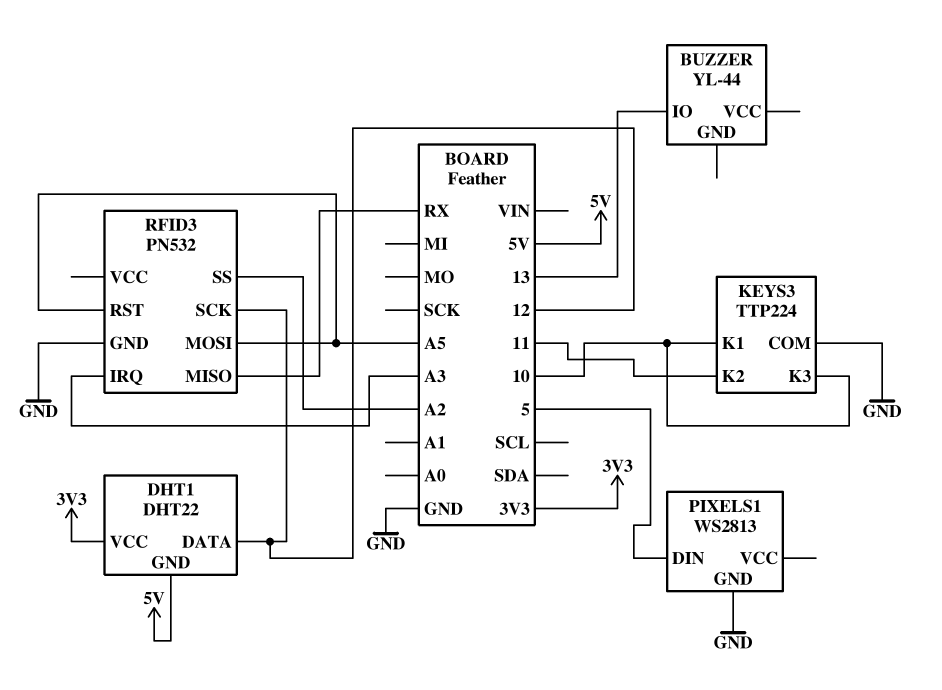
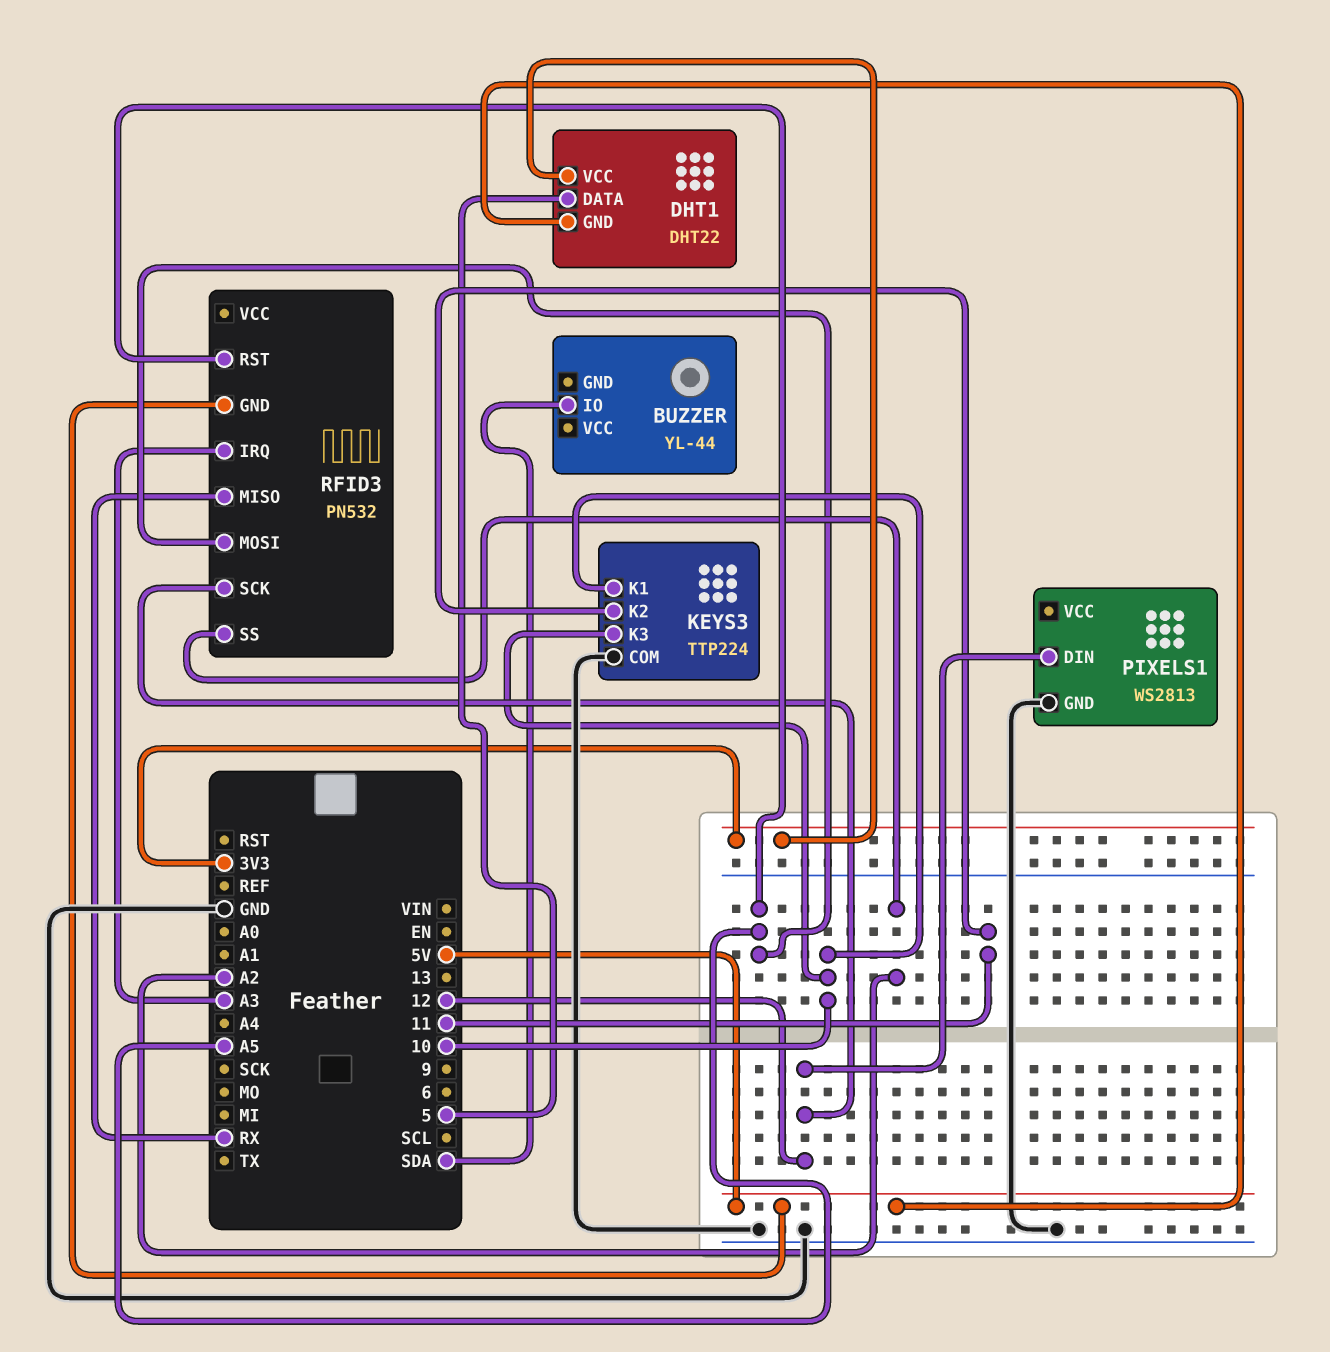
BUZZER pin IO: 13 -> SDA
DHT1 pin DATA: 12 -> 5
PIXELS1 pin DIN: 5 -> 12
RFID3 pin GND: GND -> 5V

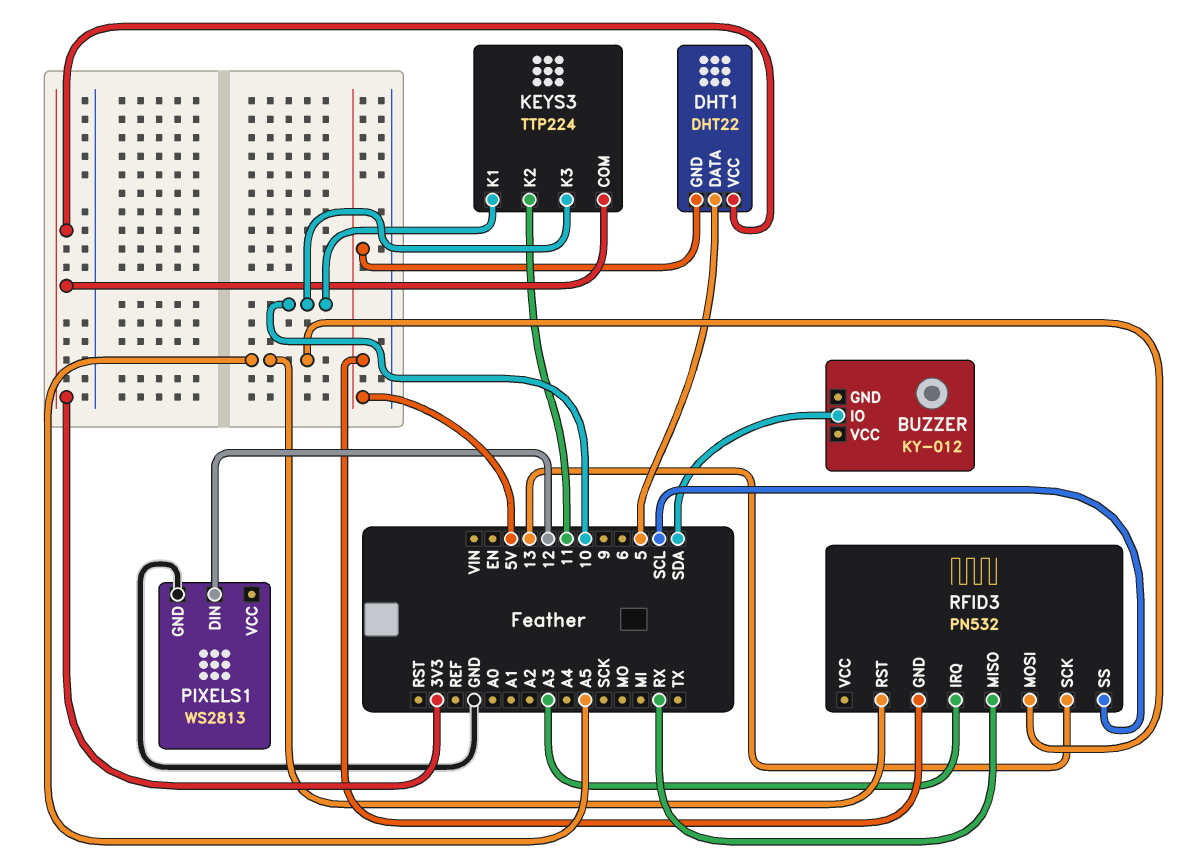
BUZZER: YL-44 -> KY-012
KEYS3 pin COM: GND -> 3V3
RFID3 pin SCK: 12 -> 13
RFID3 pin SS: A2 -> SCL

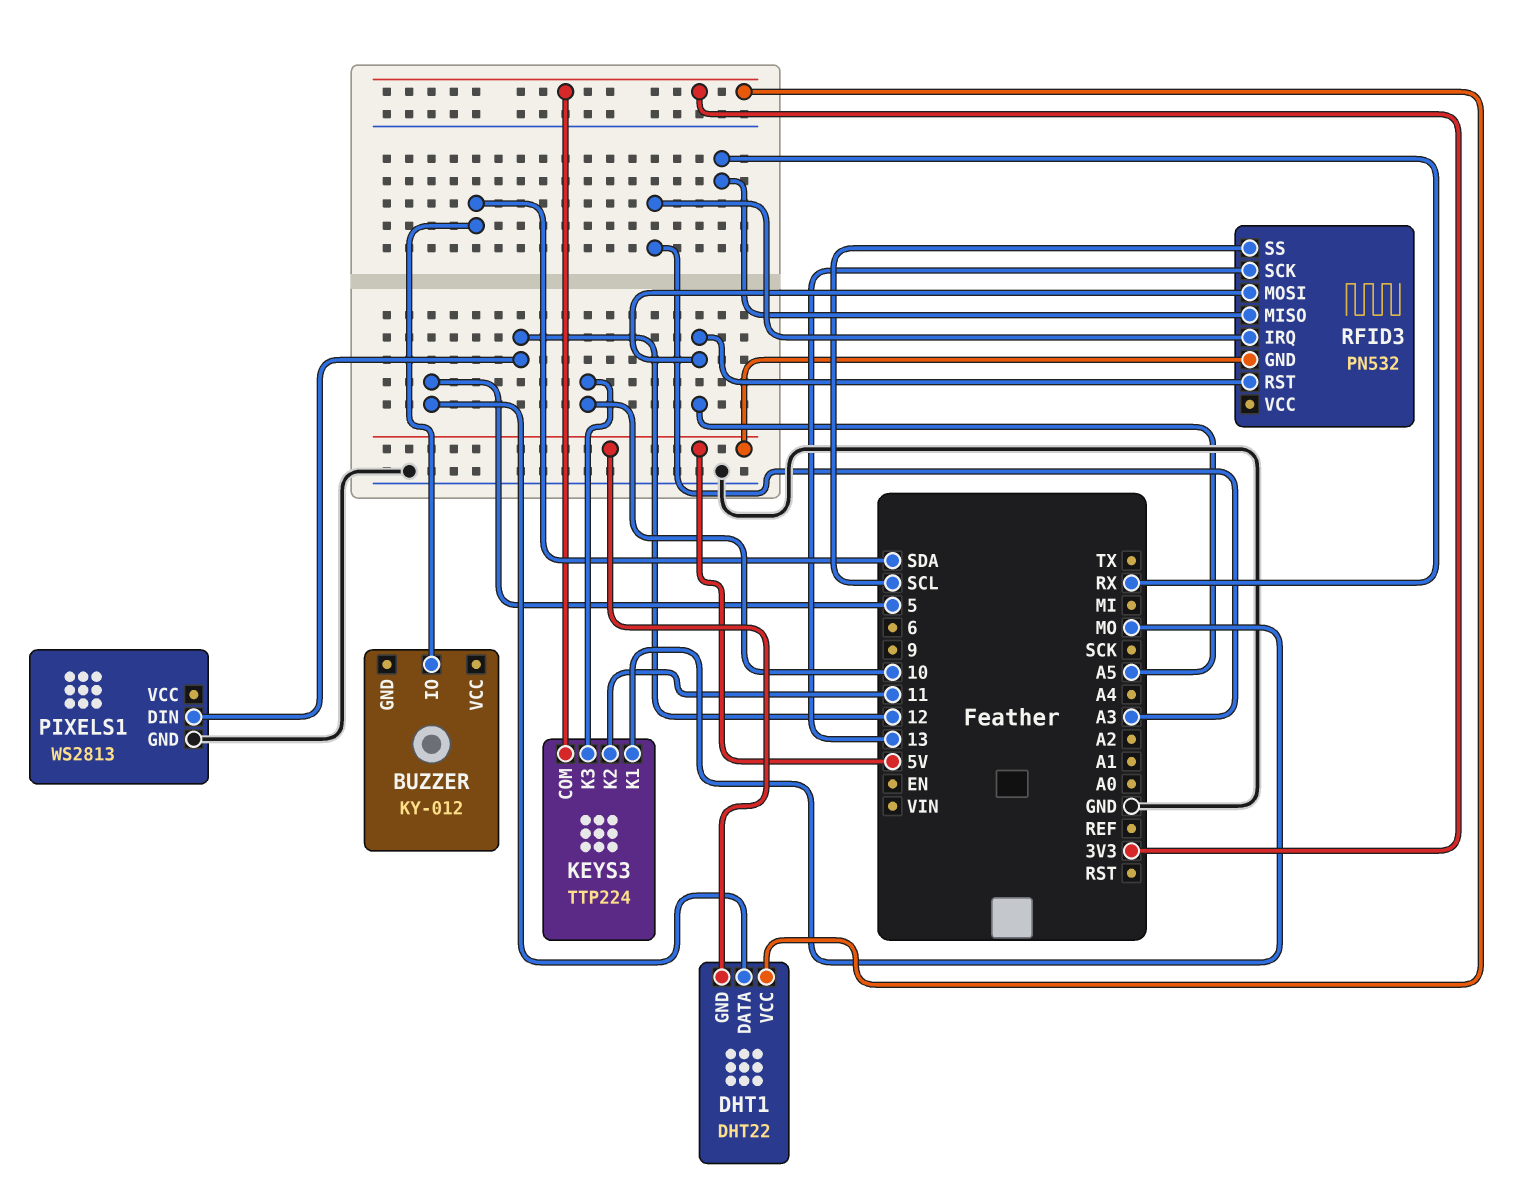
KEYS3 pin K1: 10 -> MO

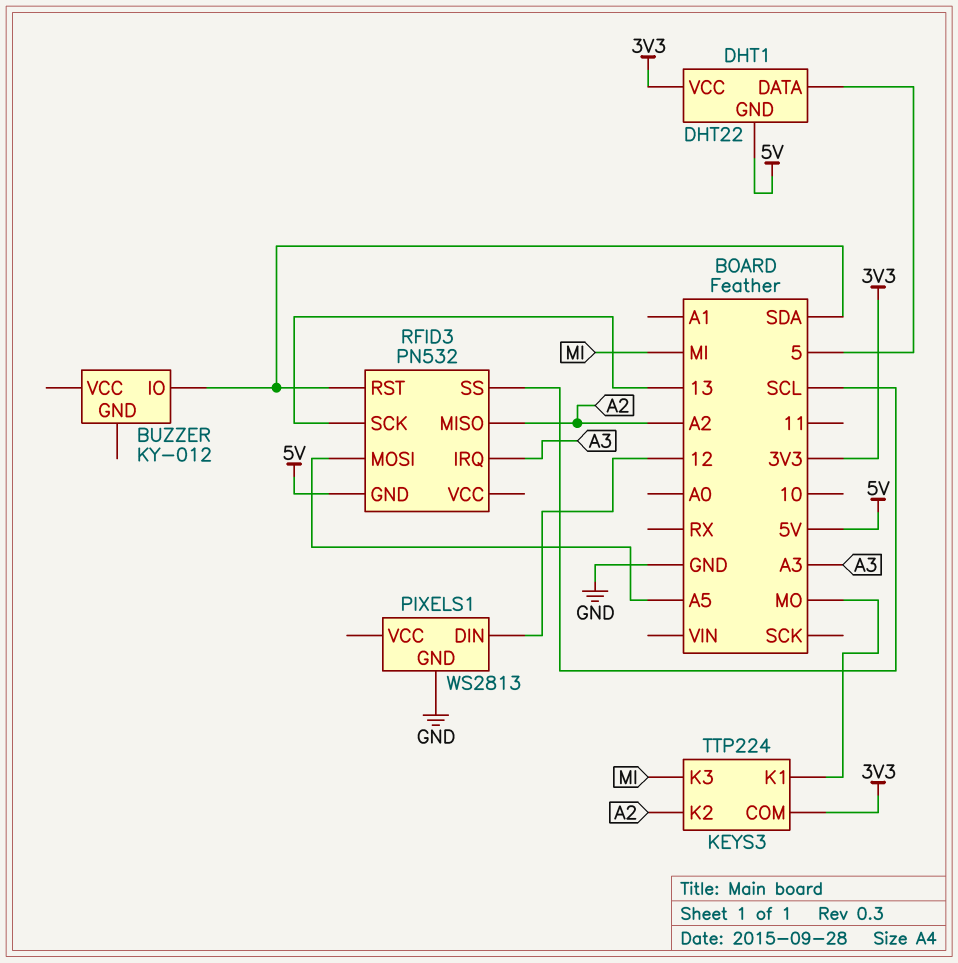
KEYS3 pin K2: 11 -> A2
KEYS3 pin K3: 10 -> MI
RFID3 pin MISO: RX -> A2
RFID3 pin RST: A5 -> SDA

